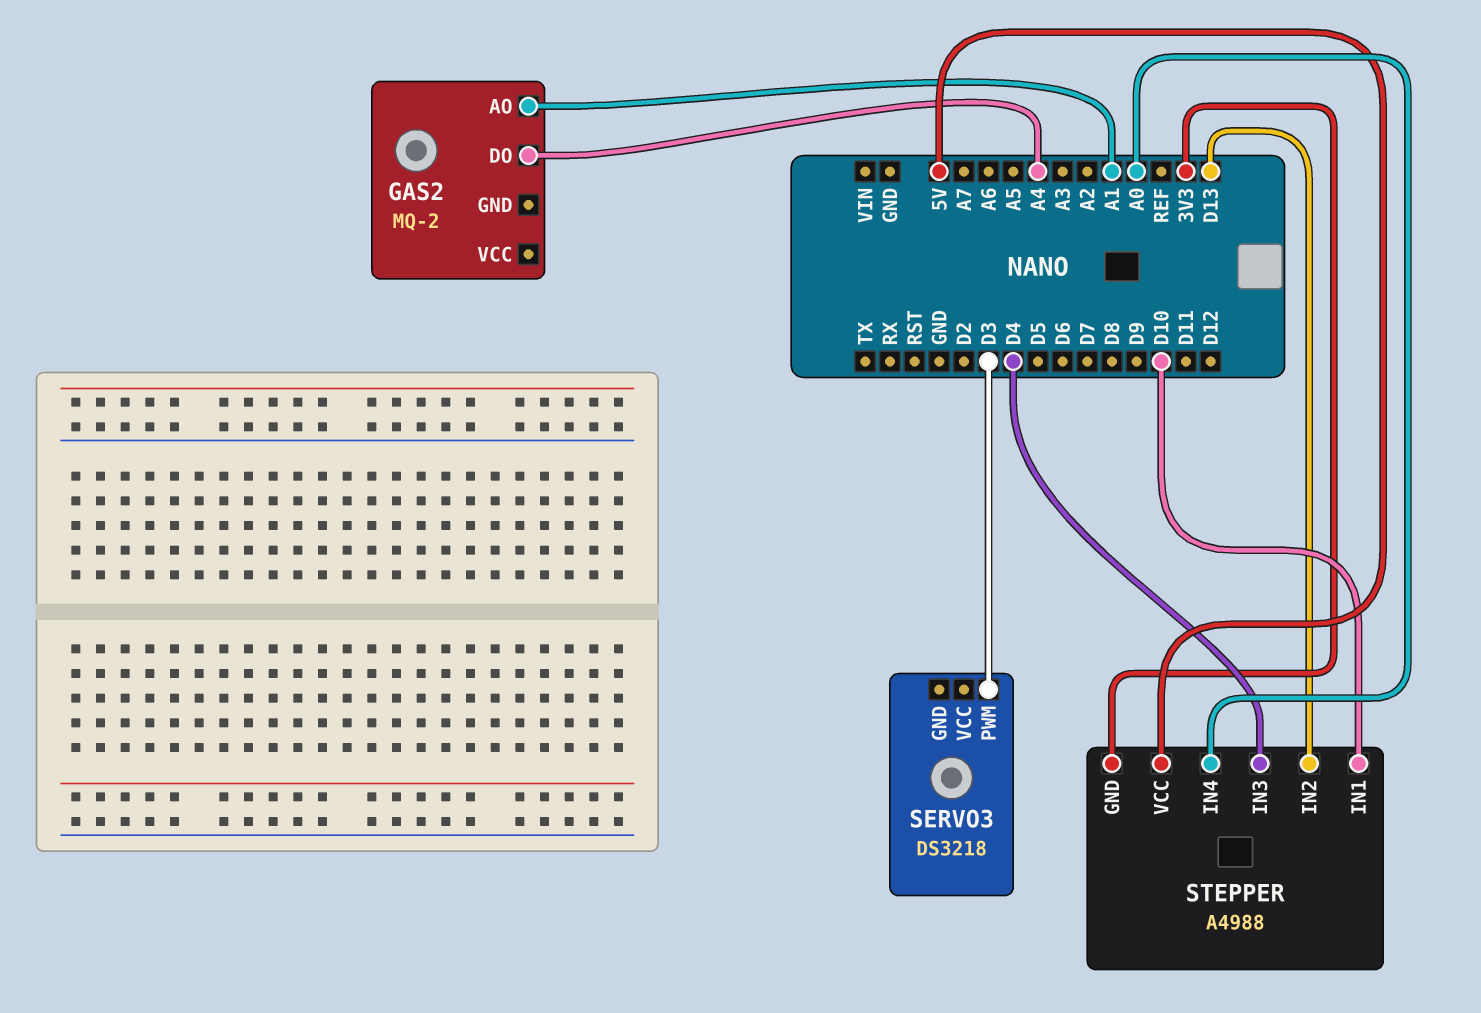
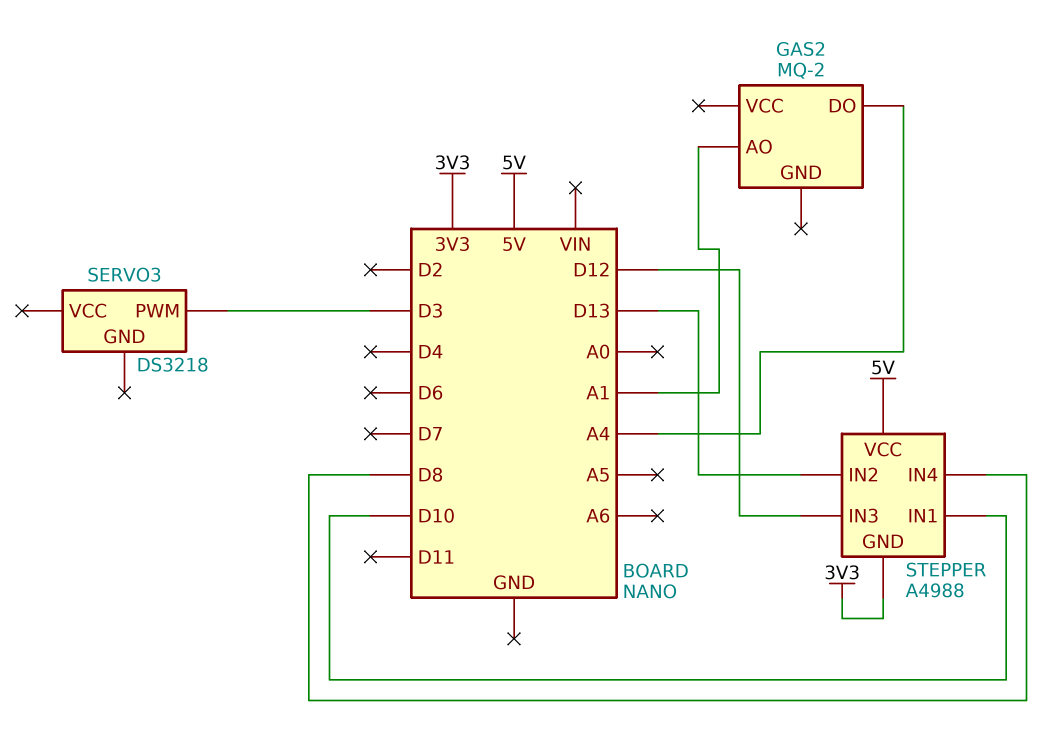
STEPPER pin IN3: D4 -> D12
STEPPER pin IN4: A0 -> D8

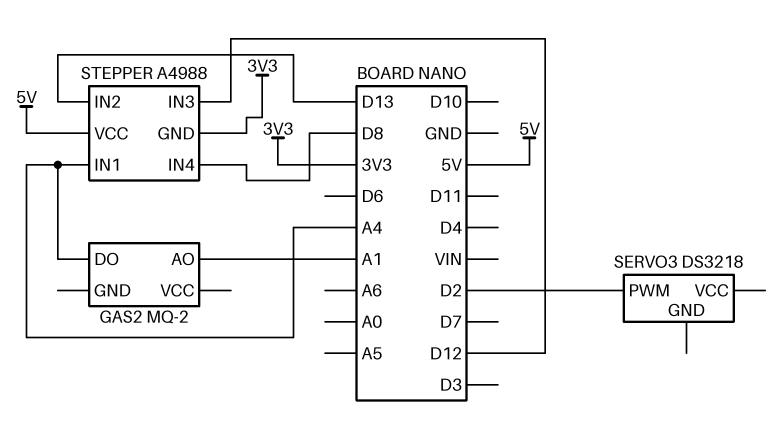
SERVO3 pin PWM: D3 -> D2
STEPPER pin IN1: D10 -> A4

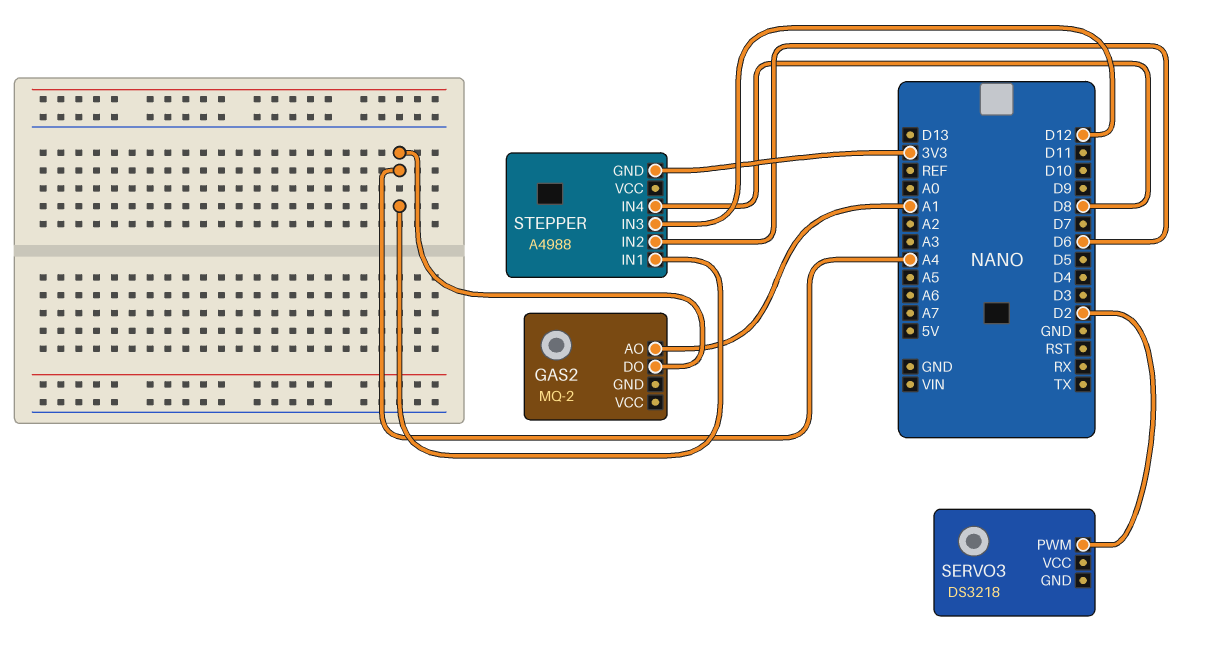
STEPPER pin IN2: D13 -> D6
STEPPER pin VCC: 5V -> none

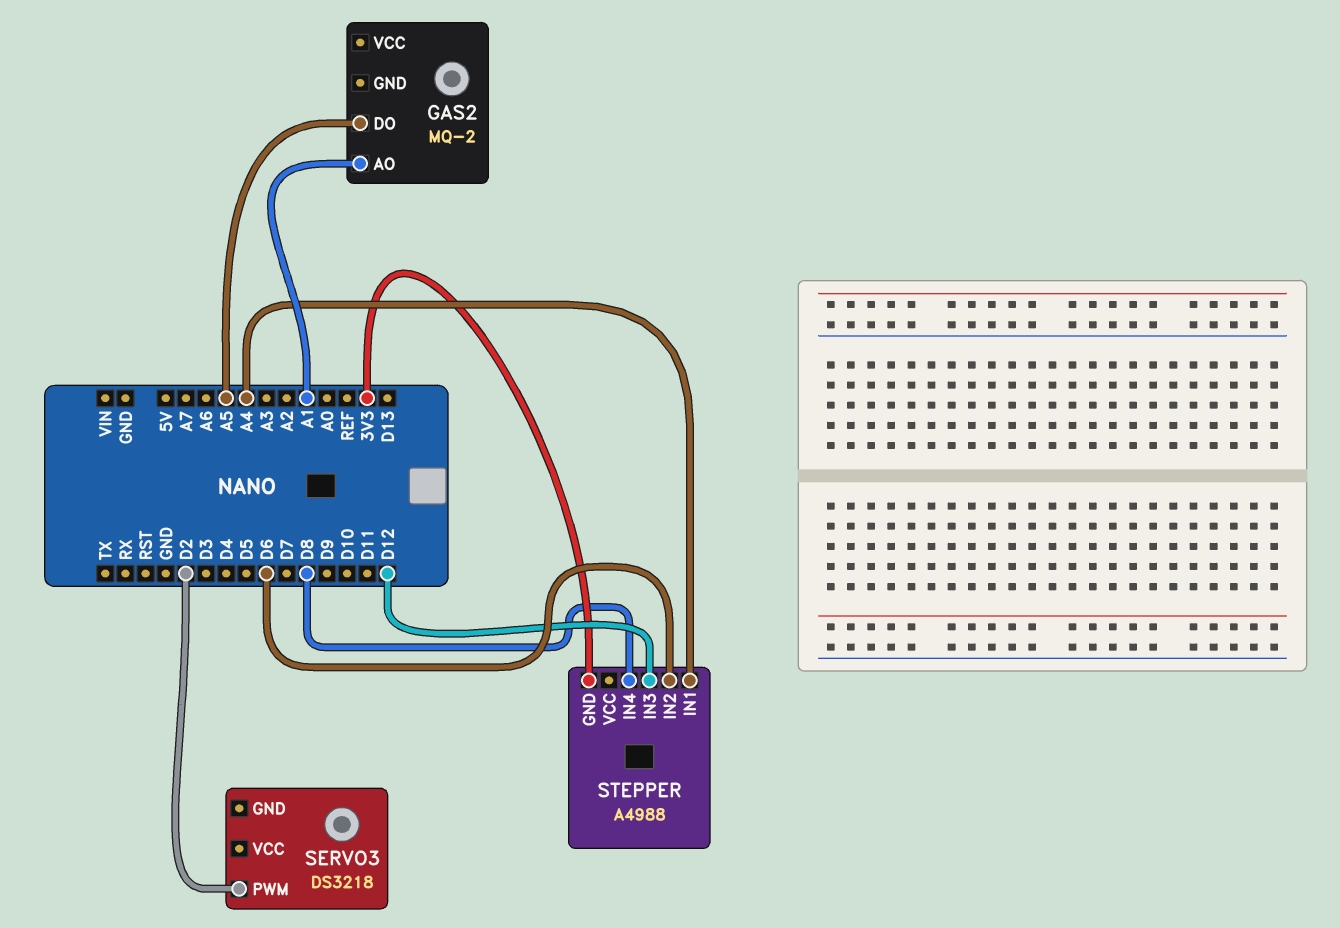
GAS2 pin DO: A4 -> A5

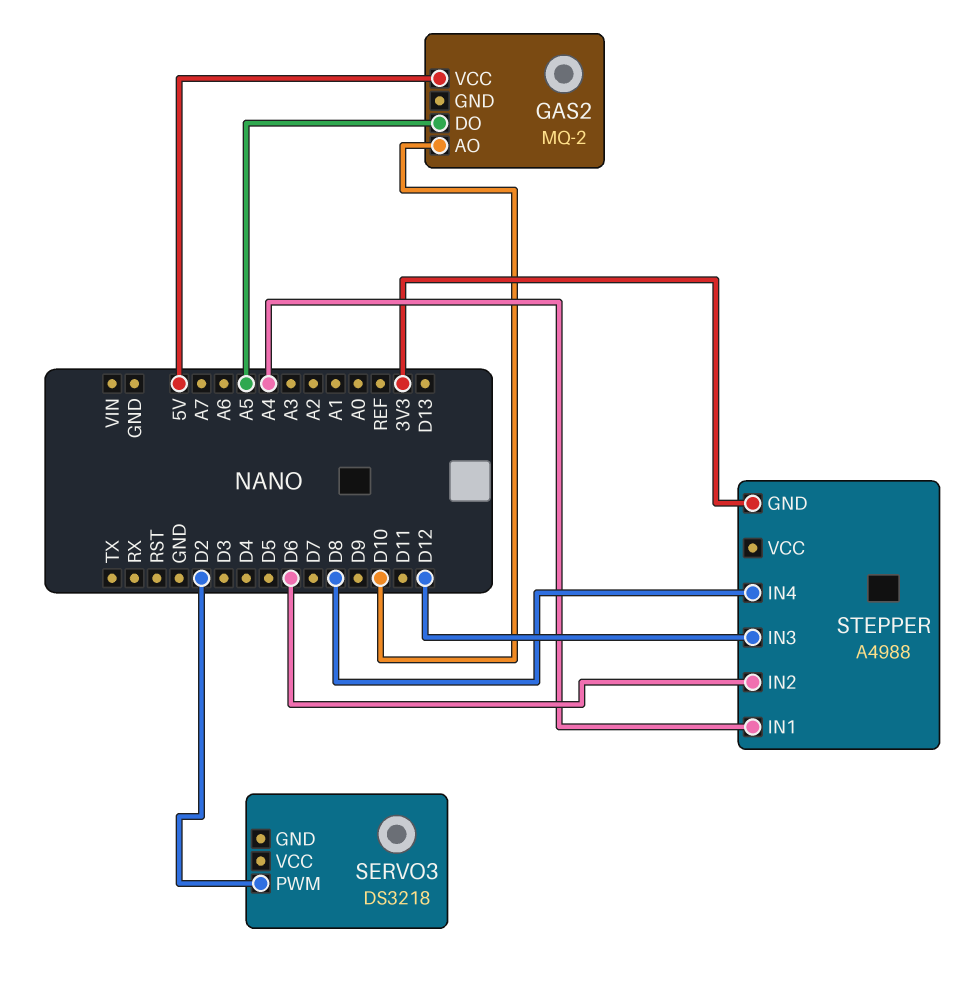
GAS2 pin AO: A1 -> D10
GAS2 pin VCC: none -> 5V

